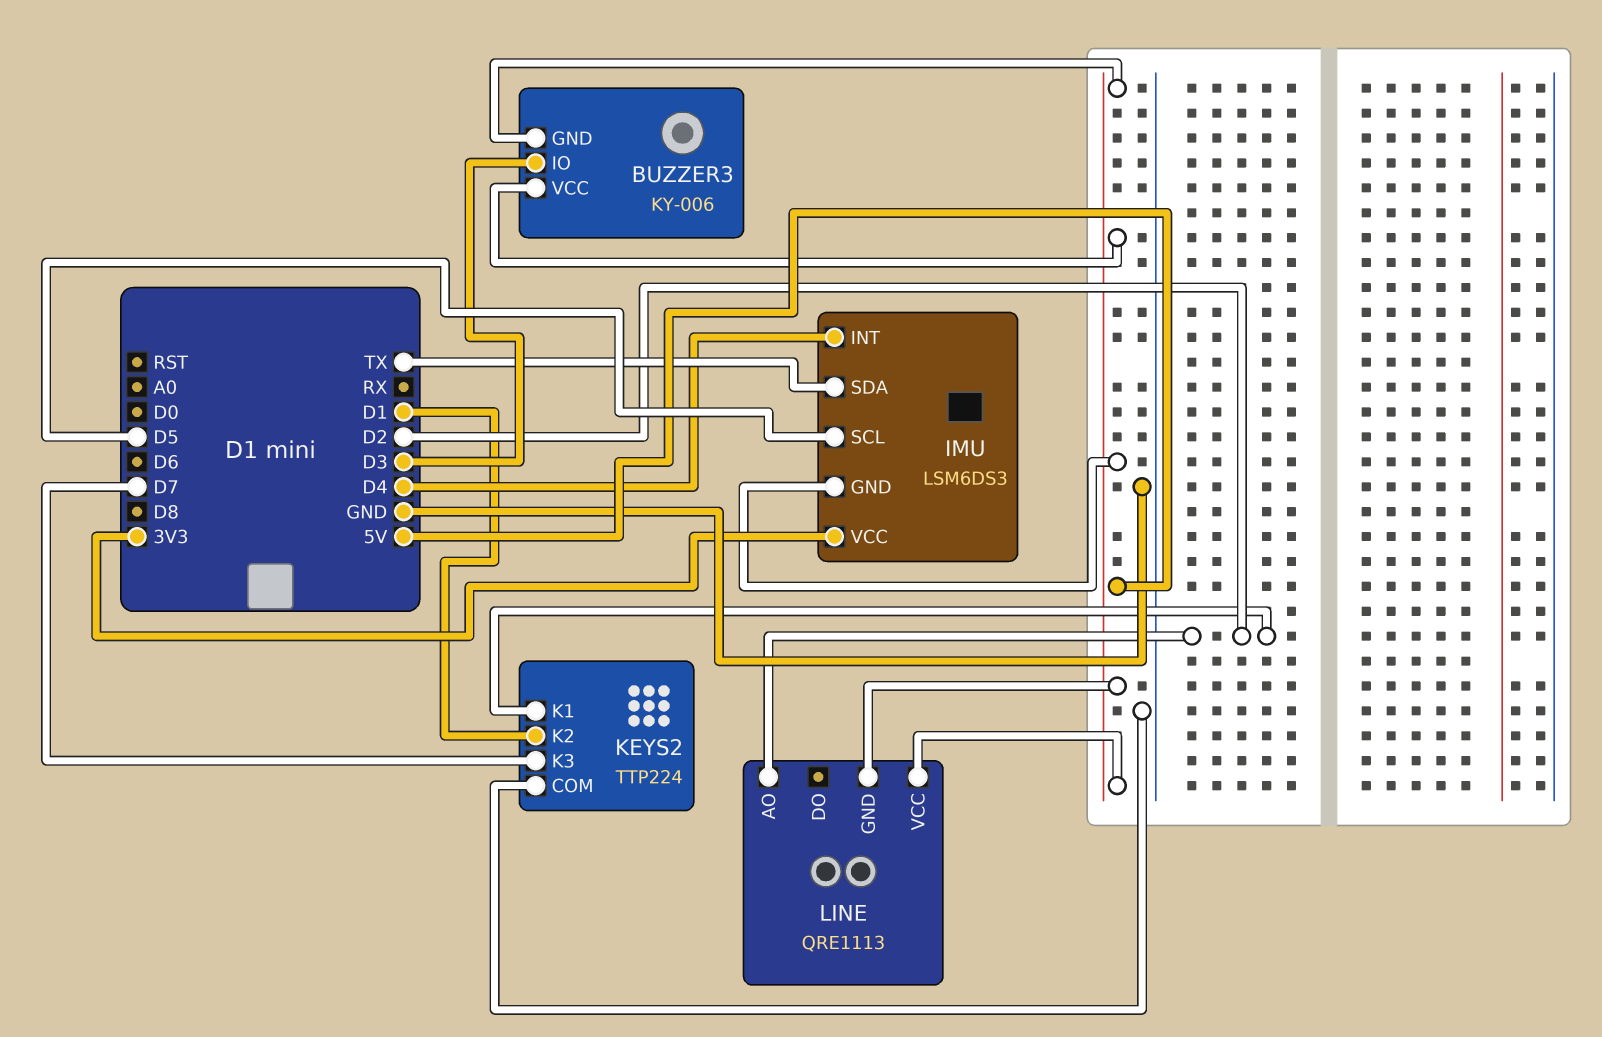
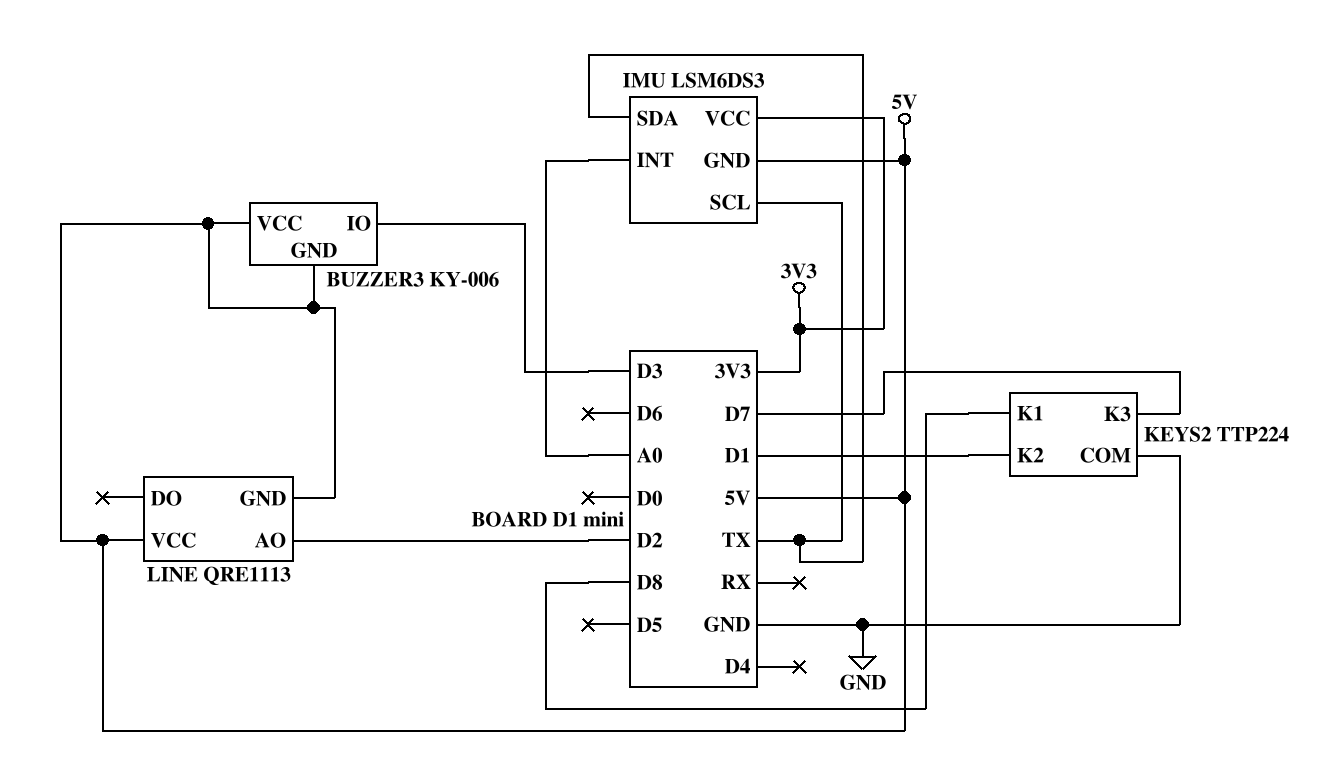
IMU pin INT: D4 -> A0
IMU pin SCL: D5 -> TX
KEYS2 pin K1: D2 -> D8

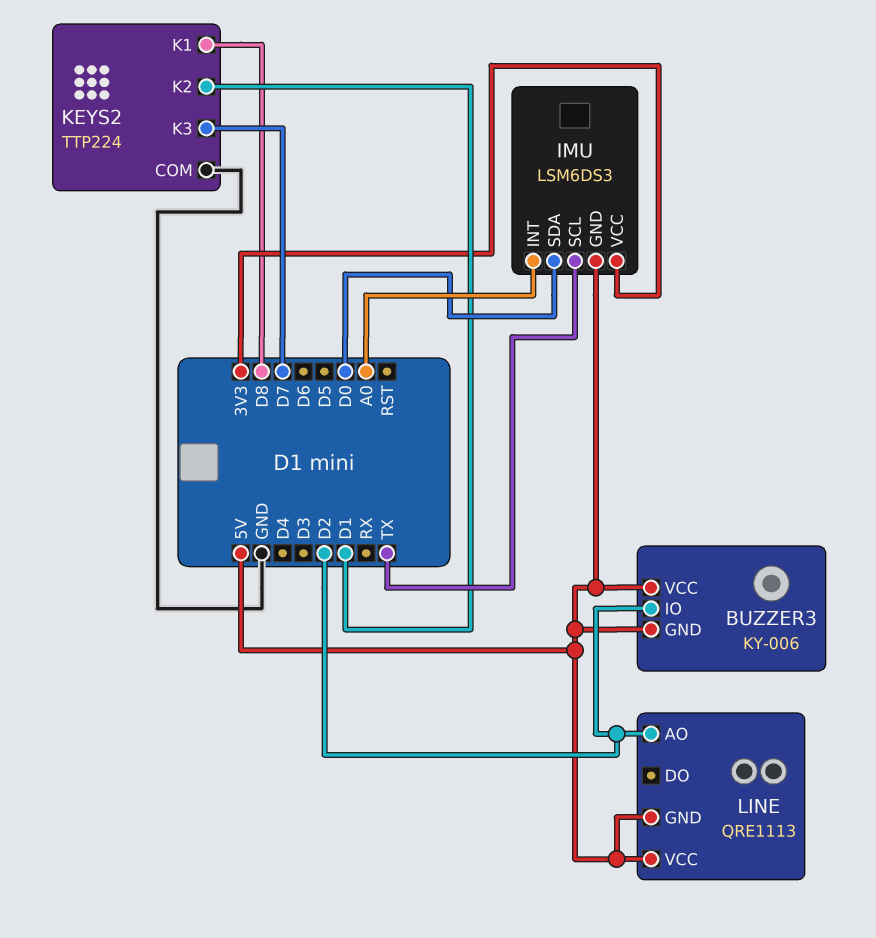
BUZZER3 pin IO: D3 -> D2
IMU pin SDA: TX -> D0

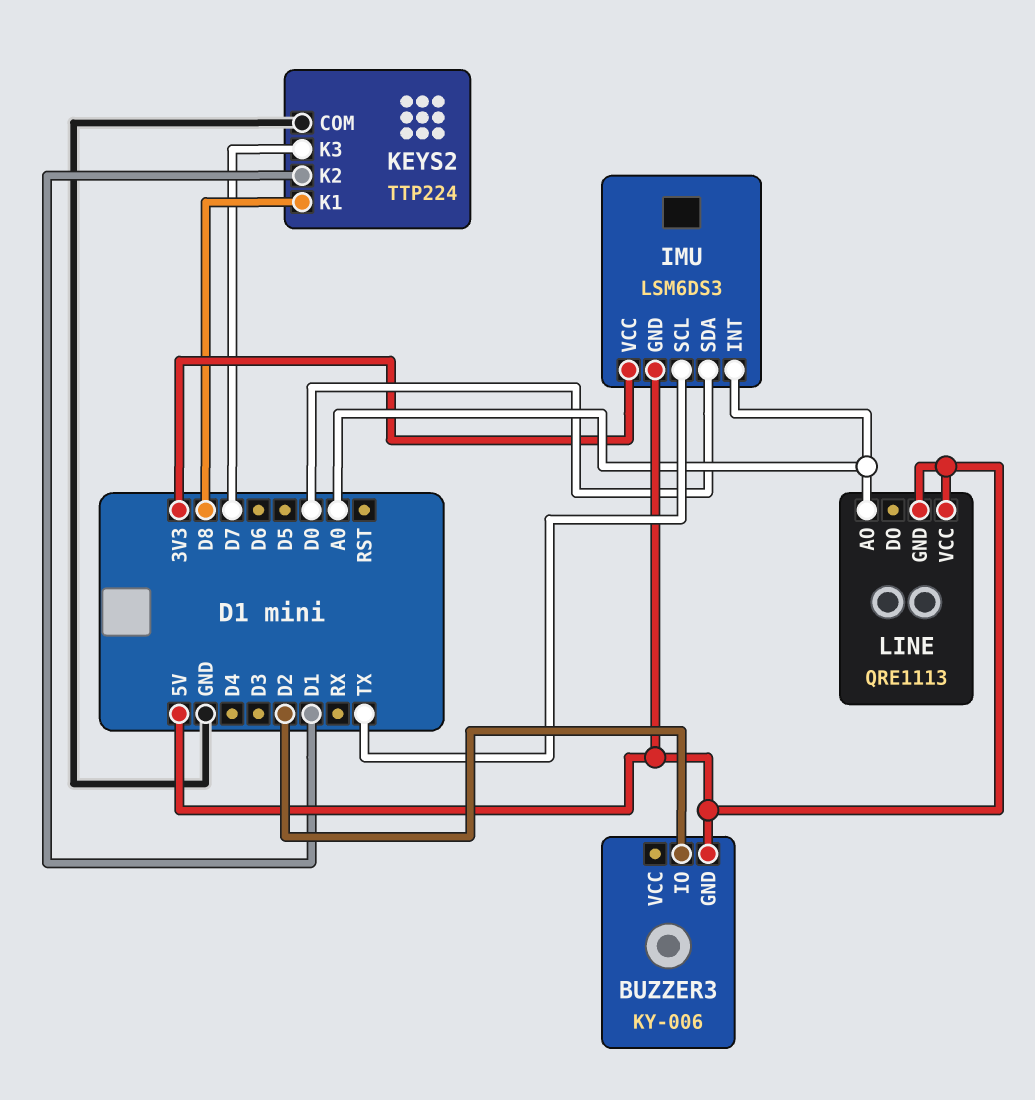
BUZZER3 pin VCC: 5V -> none
LINE pin AO: D2 -> A0

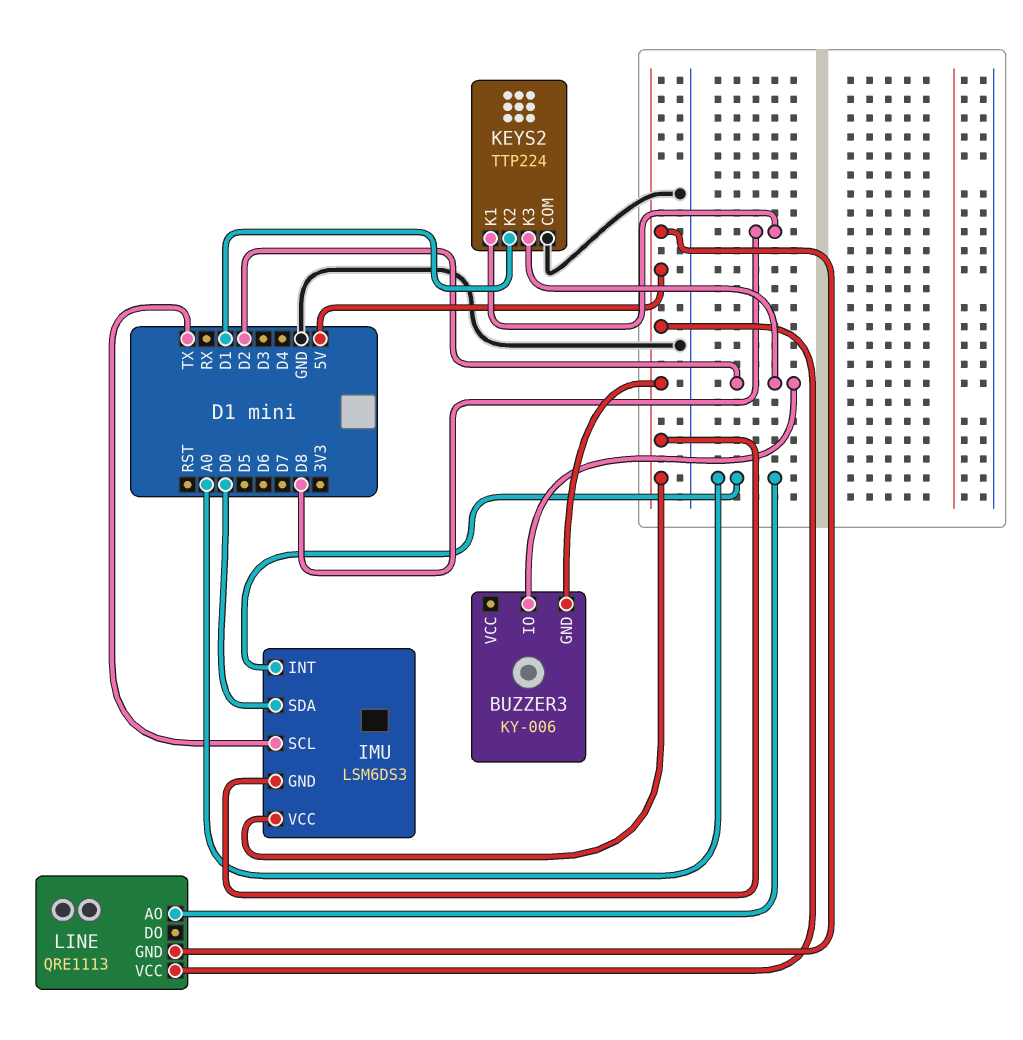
IMU pin VCC: 3V3 -> 5V
KEYS2 pin K3: D7 -> D2

